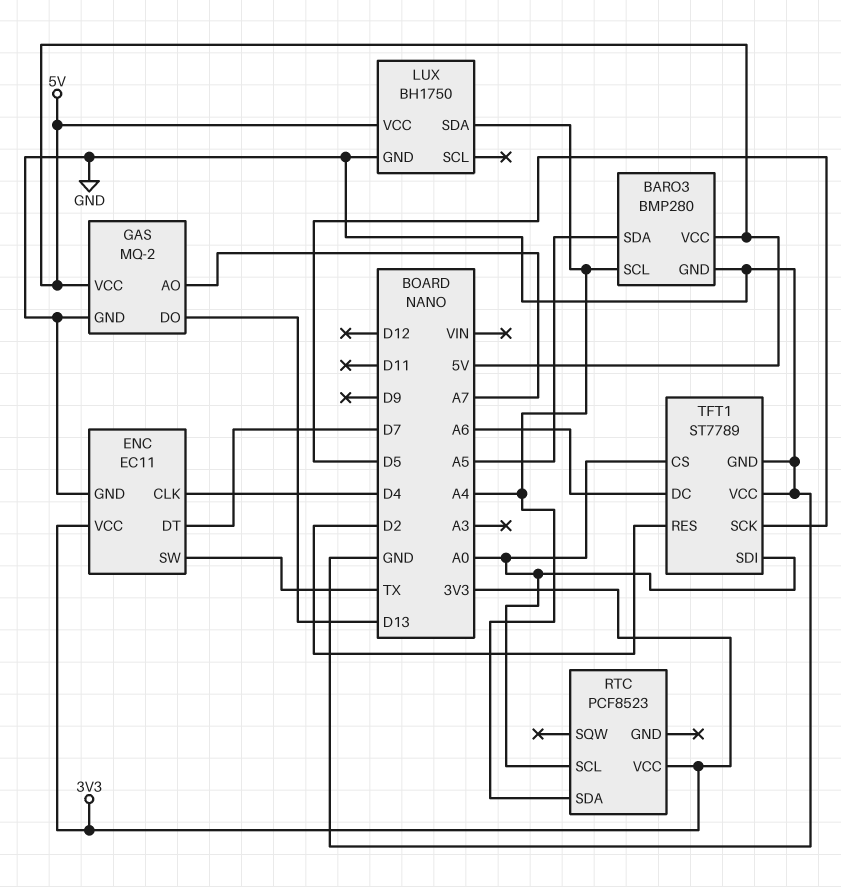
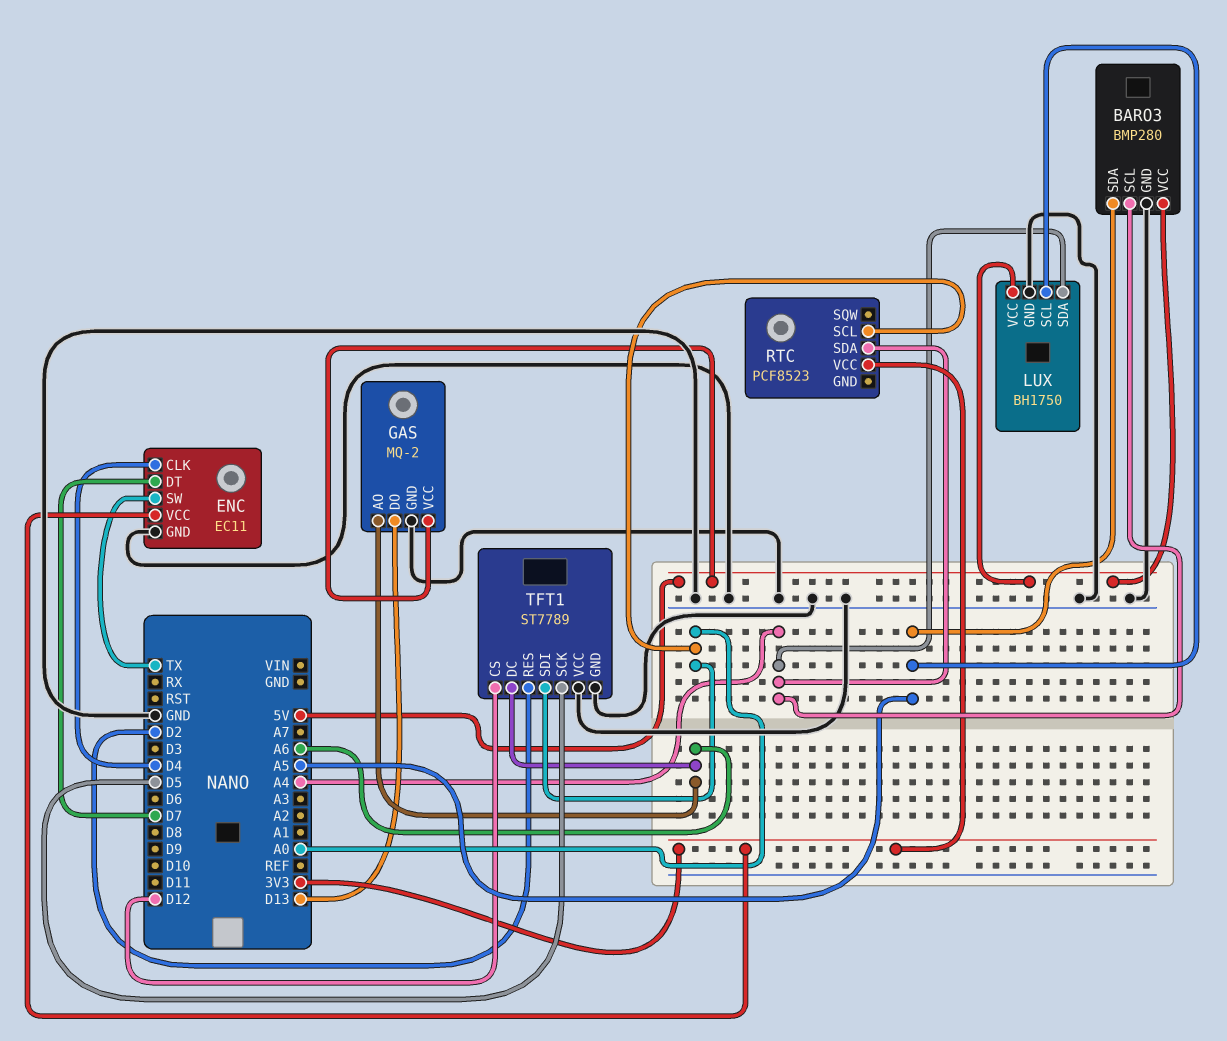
GAS pin AO: A7 -> A6
LUX pin SCL: none -> A5
TFT1 pin CS: A0 -> D12

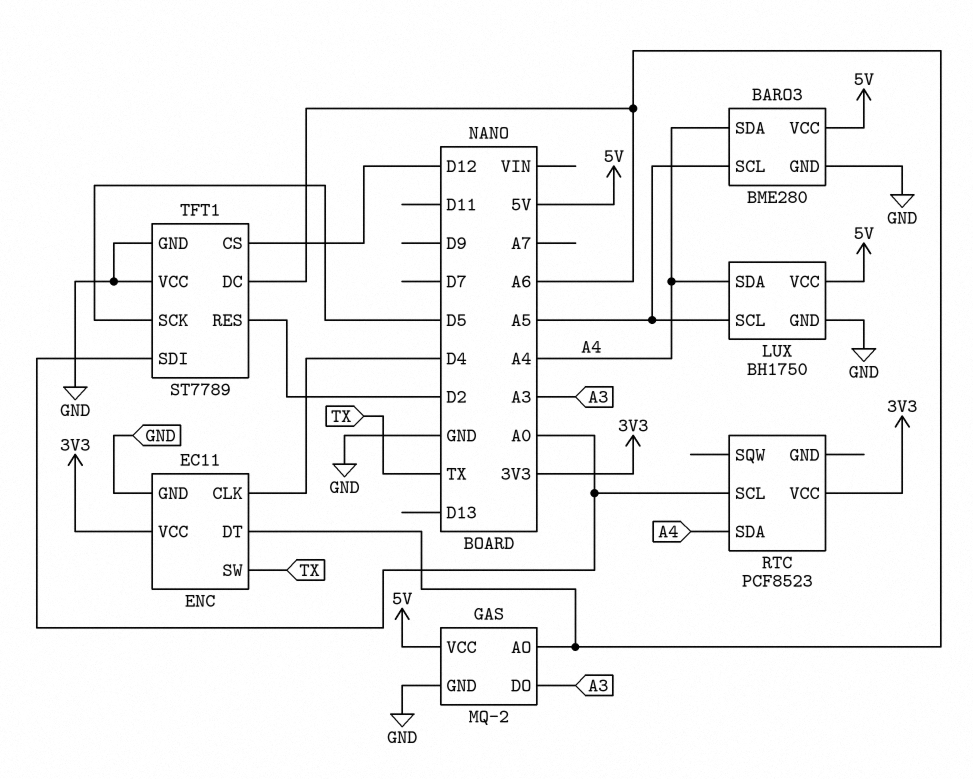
BARO3: BMP280 -> BME280
BARO3 pin SCL: A4 -> A5
BARO3 pin SDA: A5 -> A4
ENC pin DT: D7 -> A6
GAS pin DO: D13 -> A3

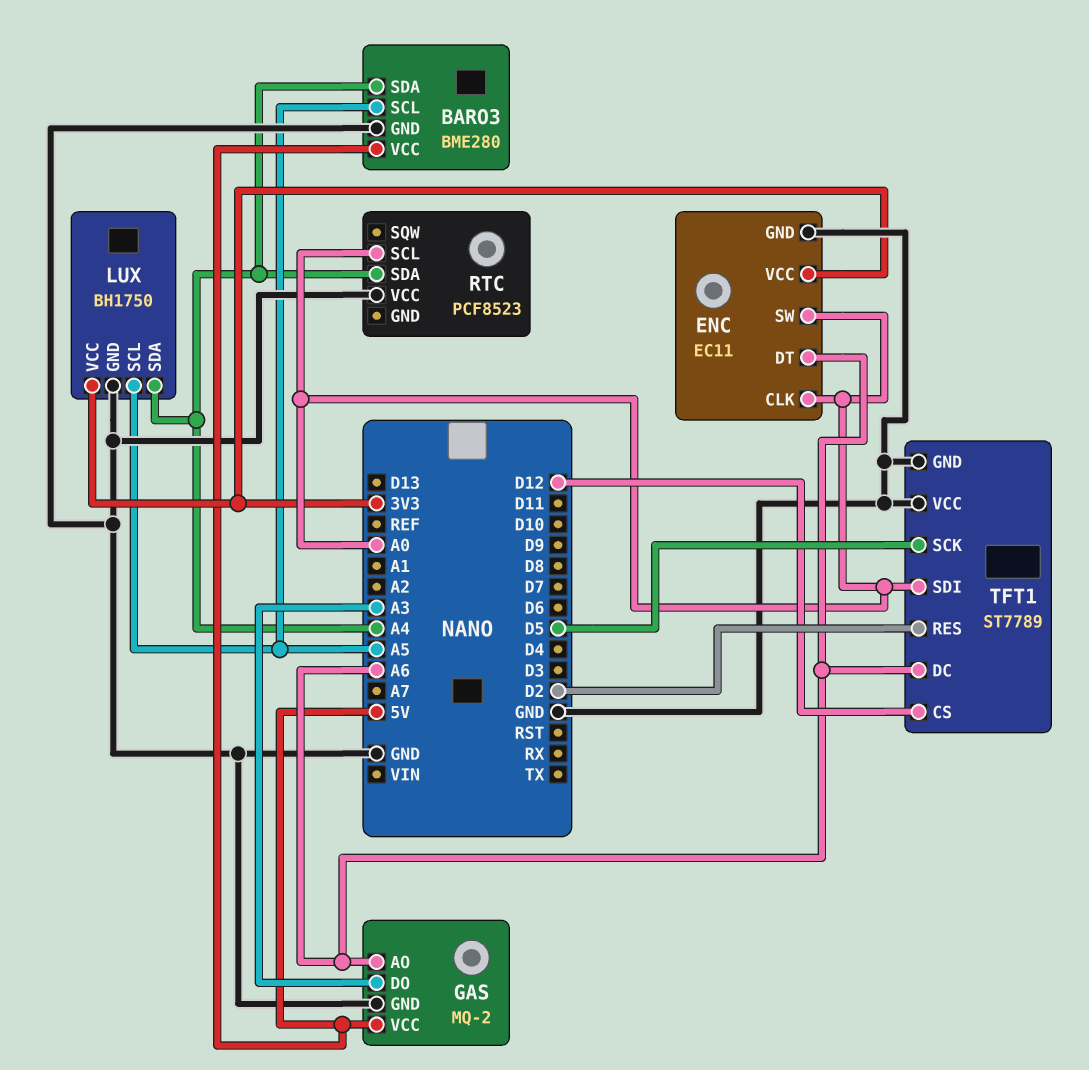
ENC pin CLK: D4 -> A0
ENC pin SW: TX -> A0
LUX pin VCC: 5V -> 3V3
RTC pin VCC: 3V3 -> GND

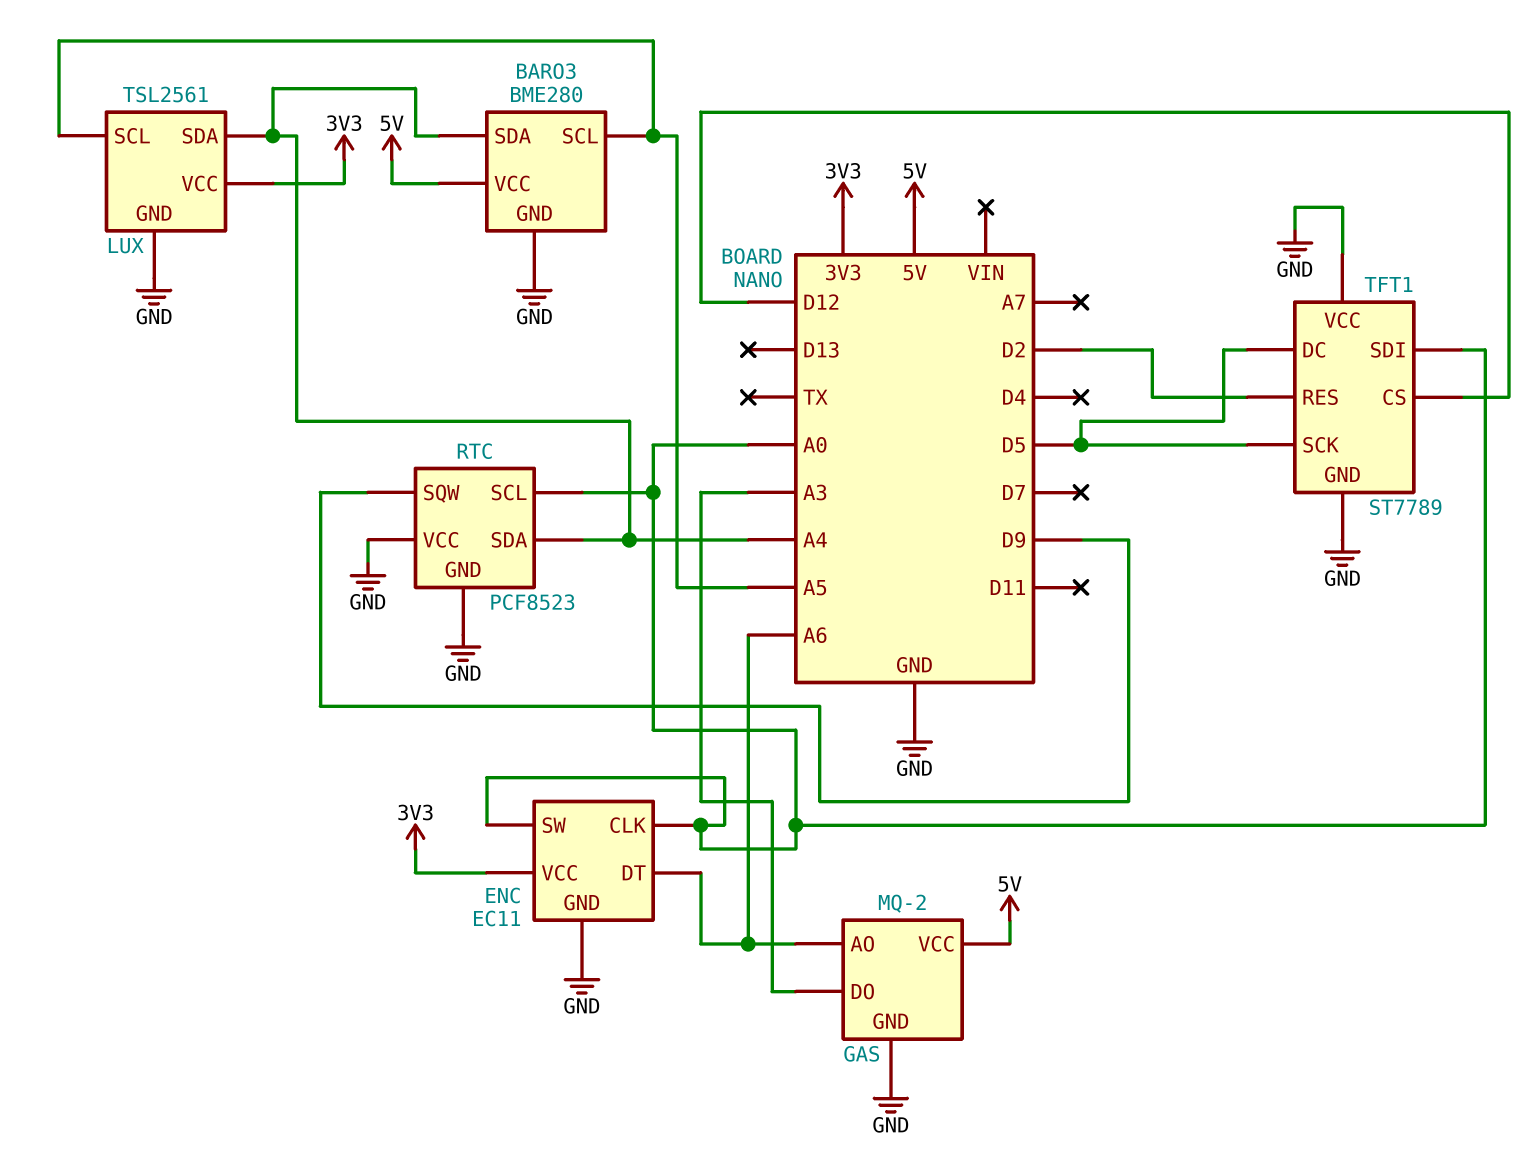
LUX: BH1750 -> TSL2561
RTC pin GND: none -> GND
RTC pin SQW: none -> D9
TFT1 pin DC: A6 -> D5

